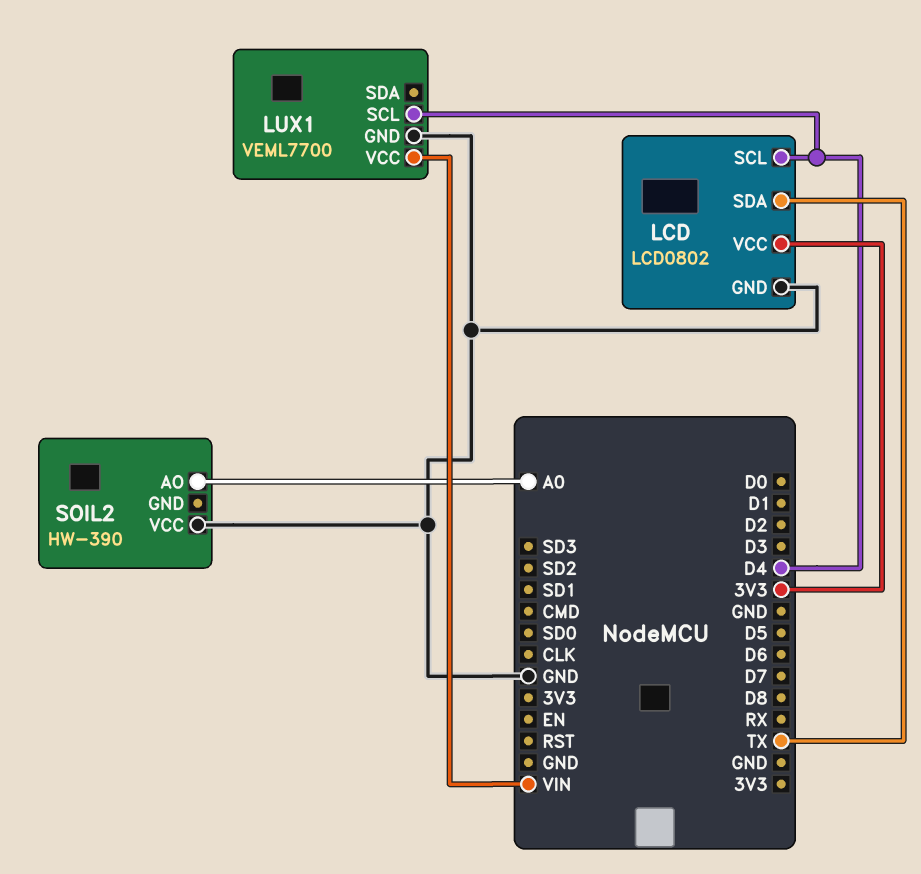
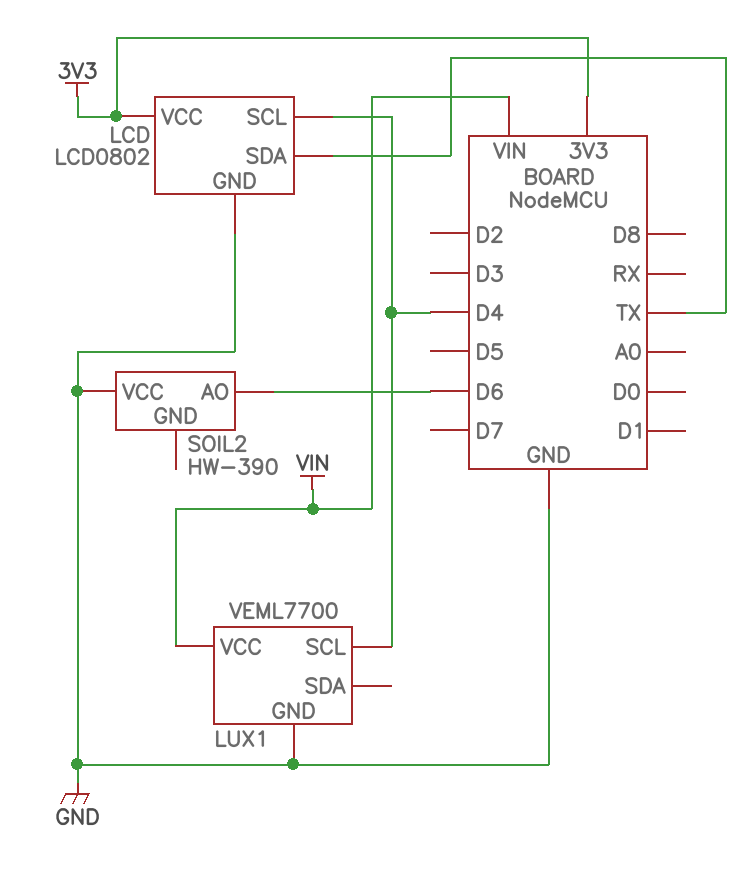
SOIL2 pin AO: A0 -> D6

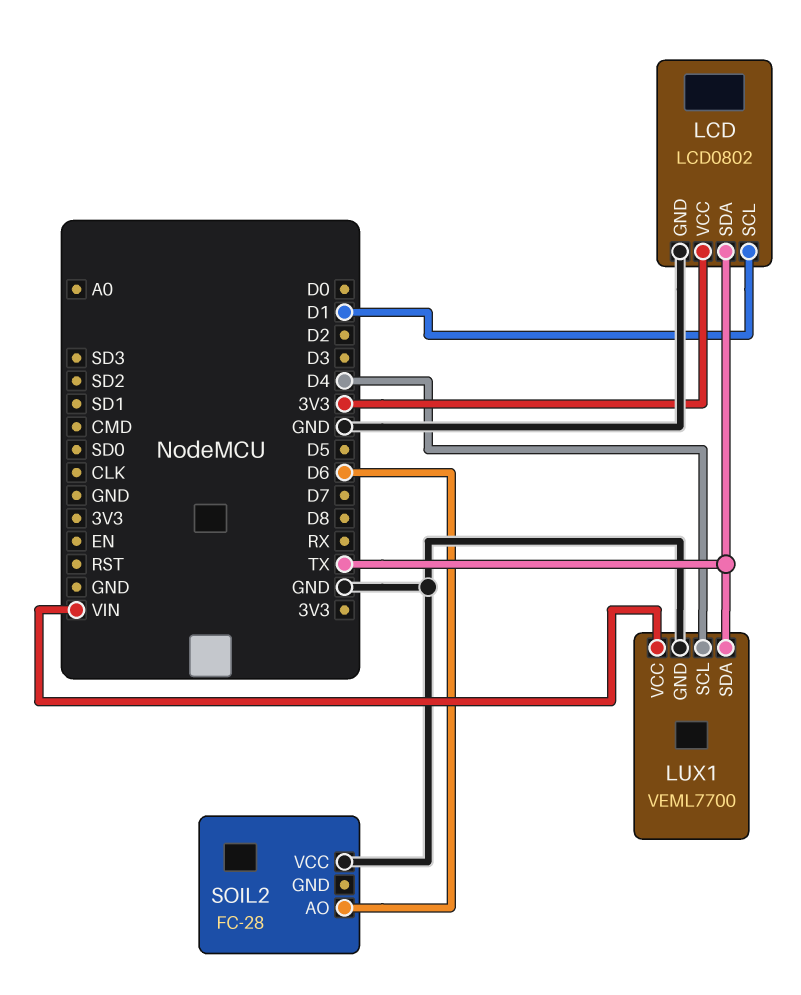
LCD pin SCL: D4 -> D1
LUX1 pin SDA: none -> TX
SOIL2: HW-390 -> FC-28

